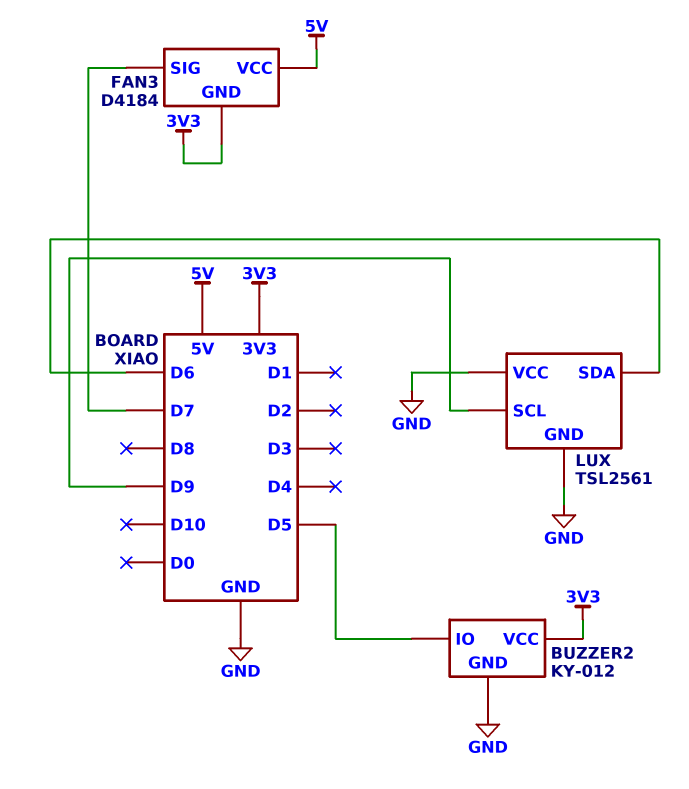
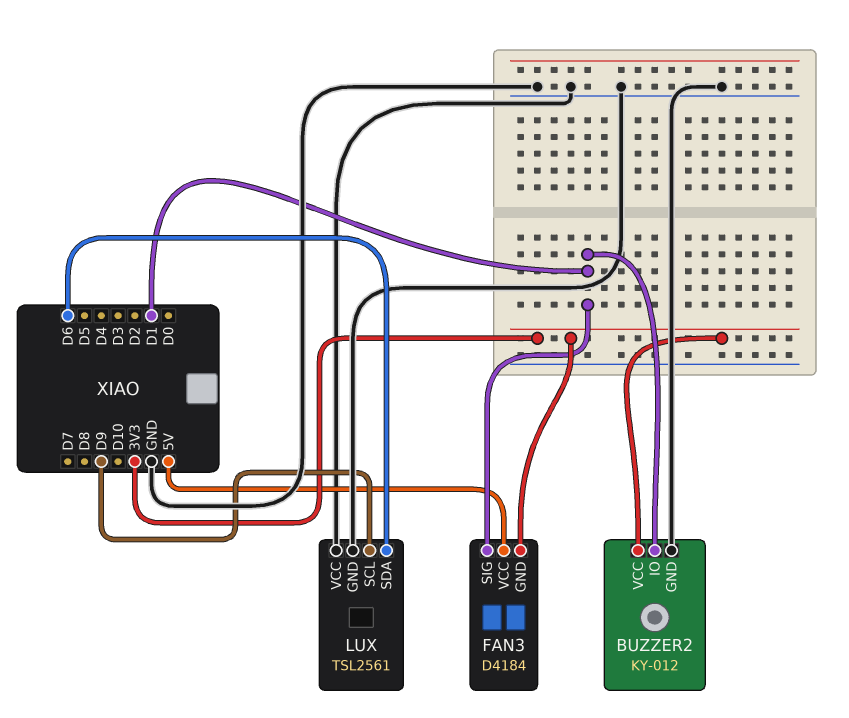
BUZZER2 pin IO: D5 -> D1
FAN3 pin SIG: D7 -> D1

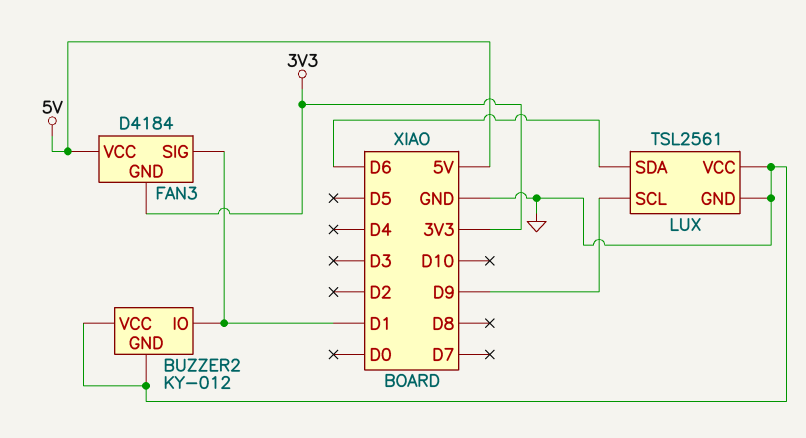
BUZZER2 pin VCC: 3V3 -> GND

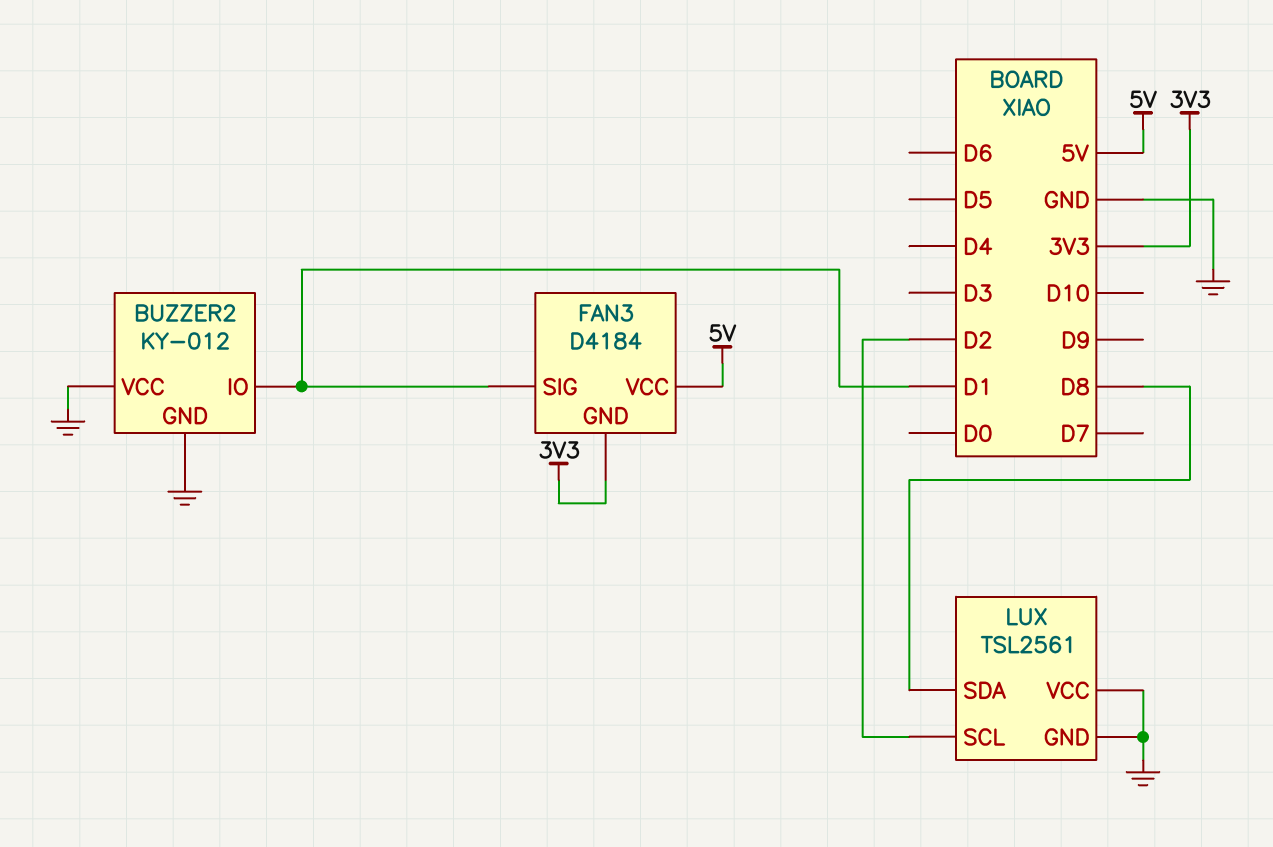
LUX pin SCL: D9 -> D2
LUX pin SDA: D6 -> D8

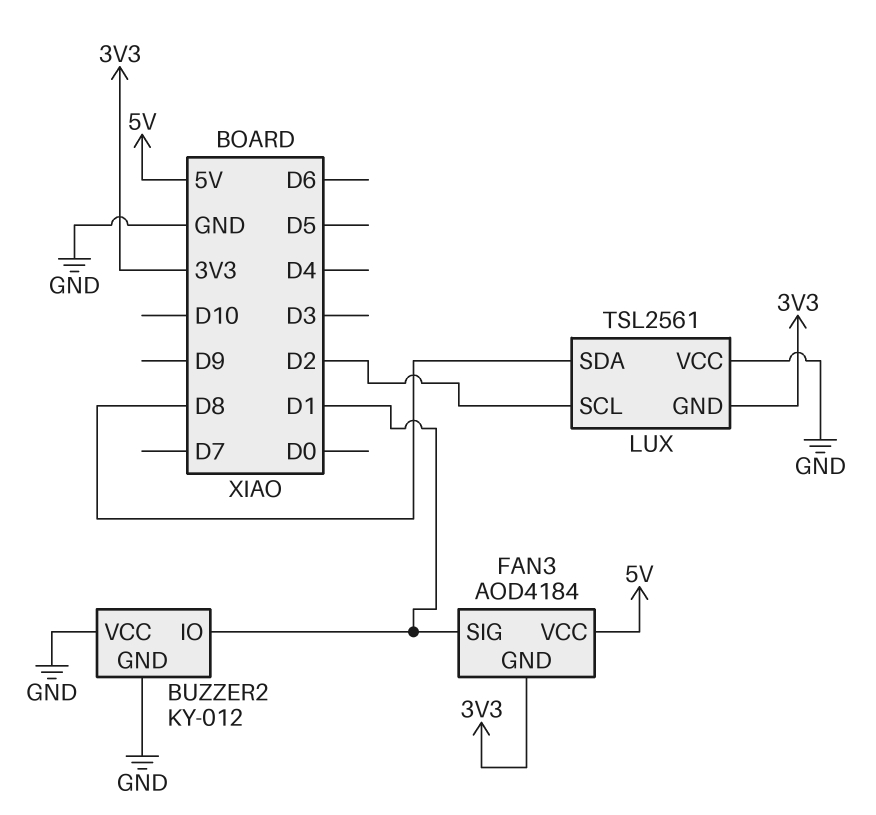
FAN3: D4184 -> AOD4184
LUX pin GND: GND -> 3V3

